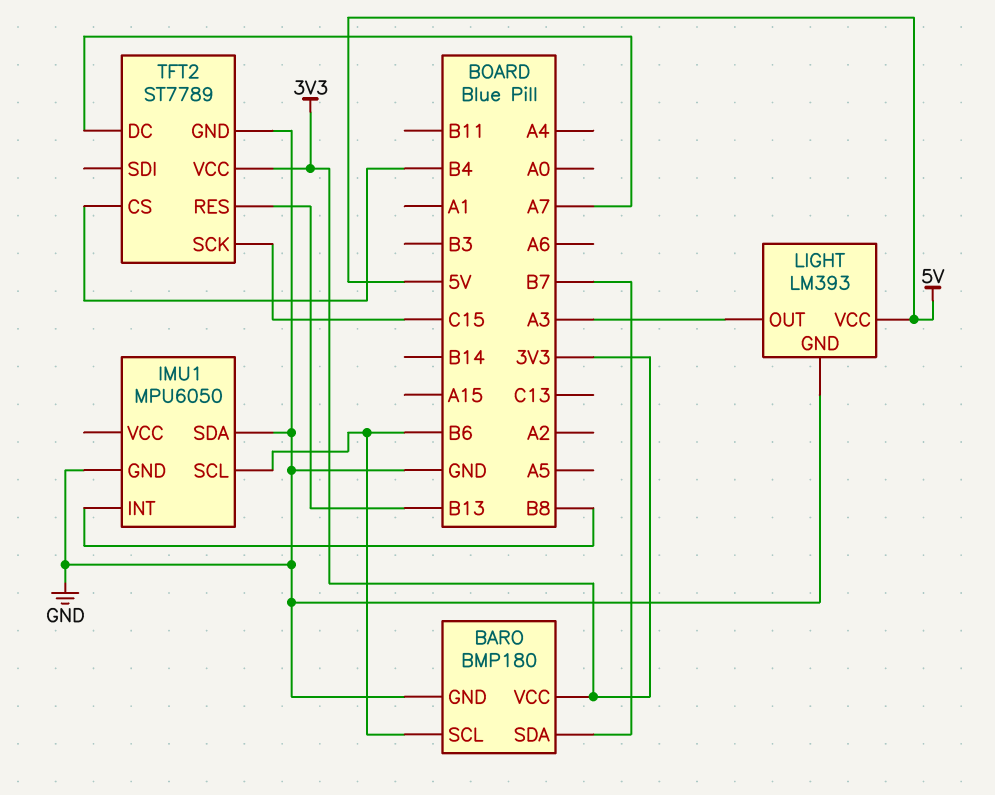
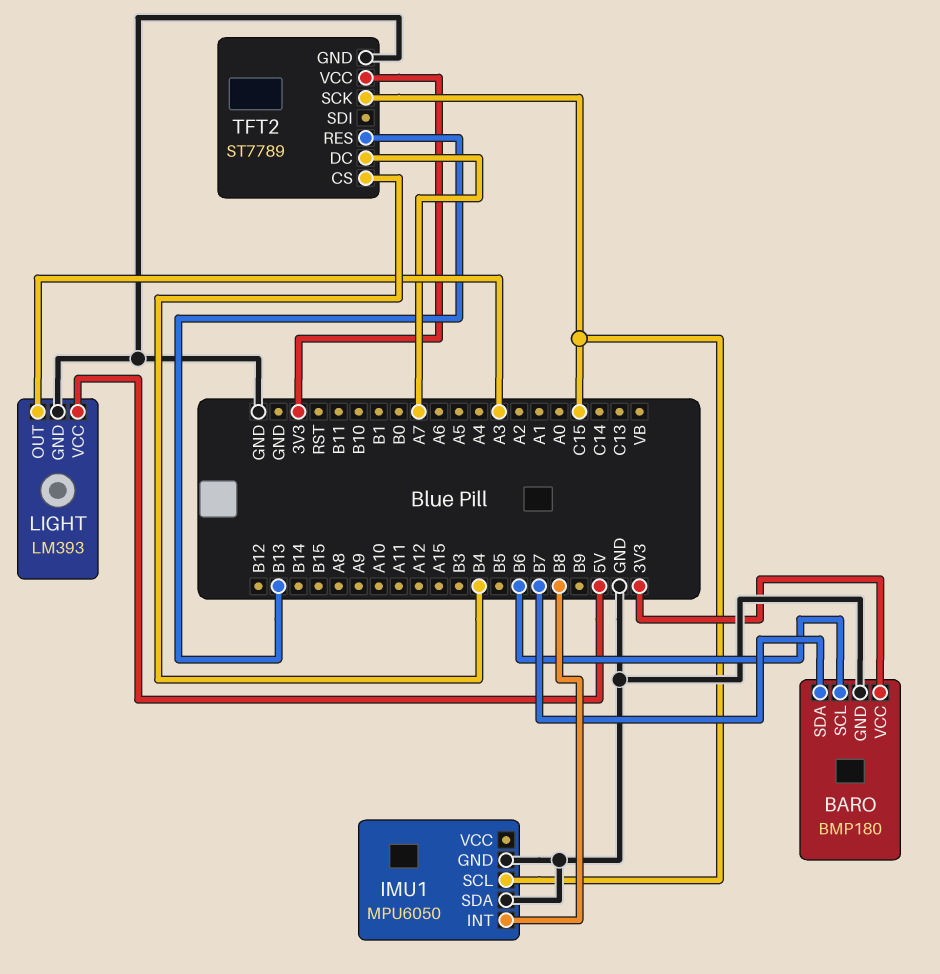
IMU1 pin SCL: B6 -> C15

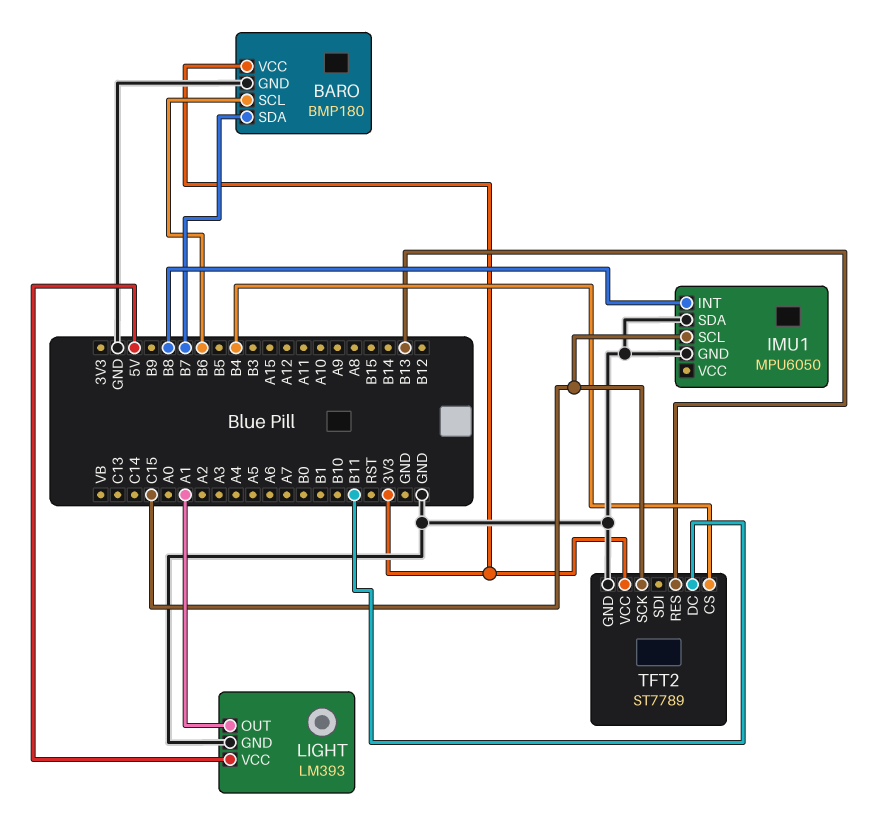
LIGHT pin OUT: A3 -> A1
TFT2 pin DC: A7 -> B11

